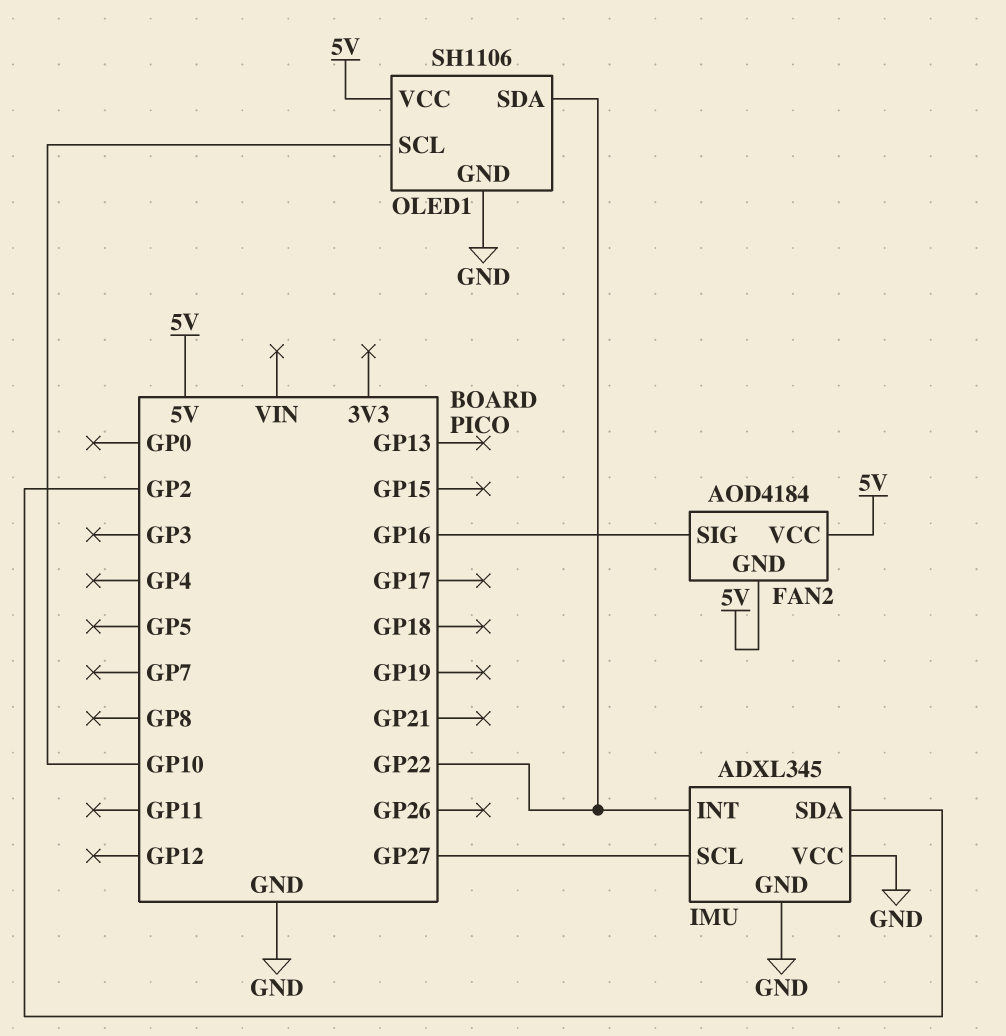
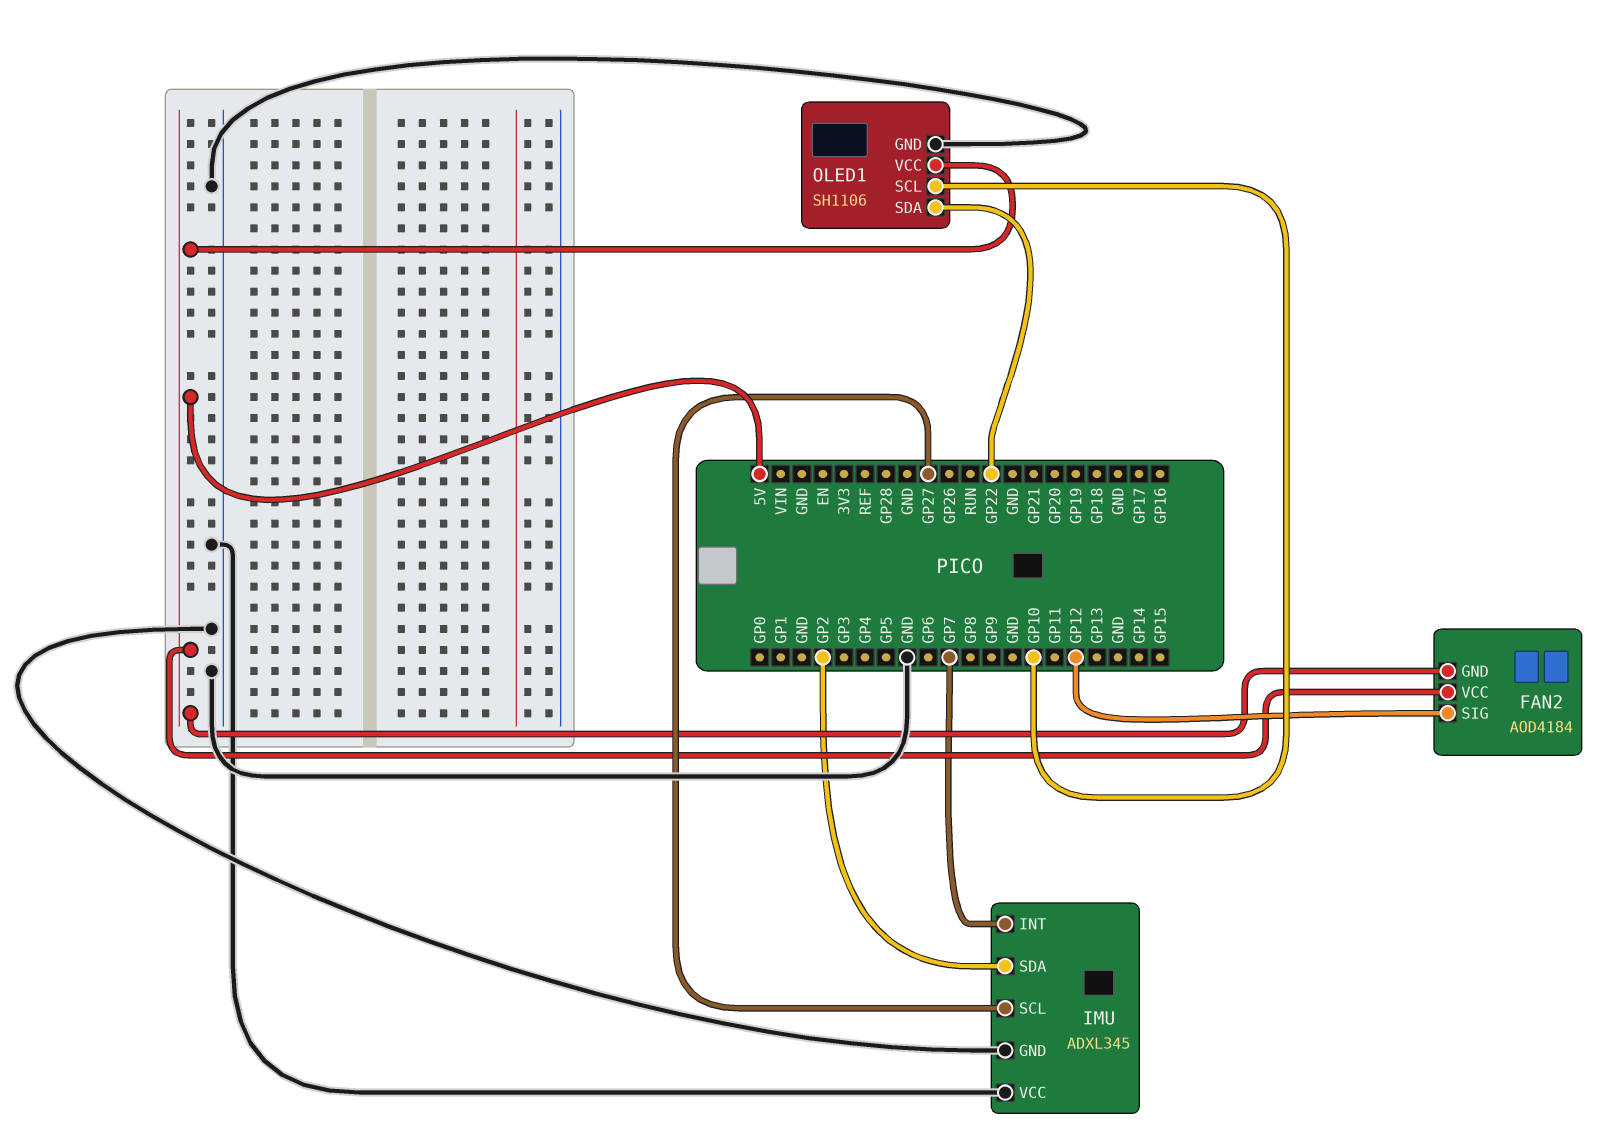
FAN2 pin SIG: GP16 -> GP12
IMU pin INT: GP22 -> GP7

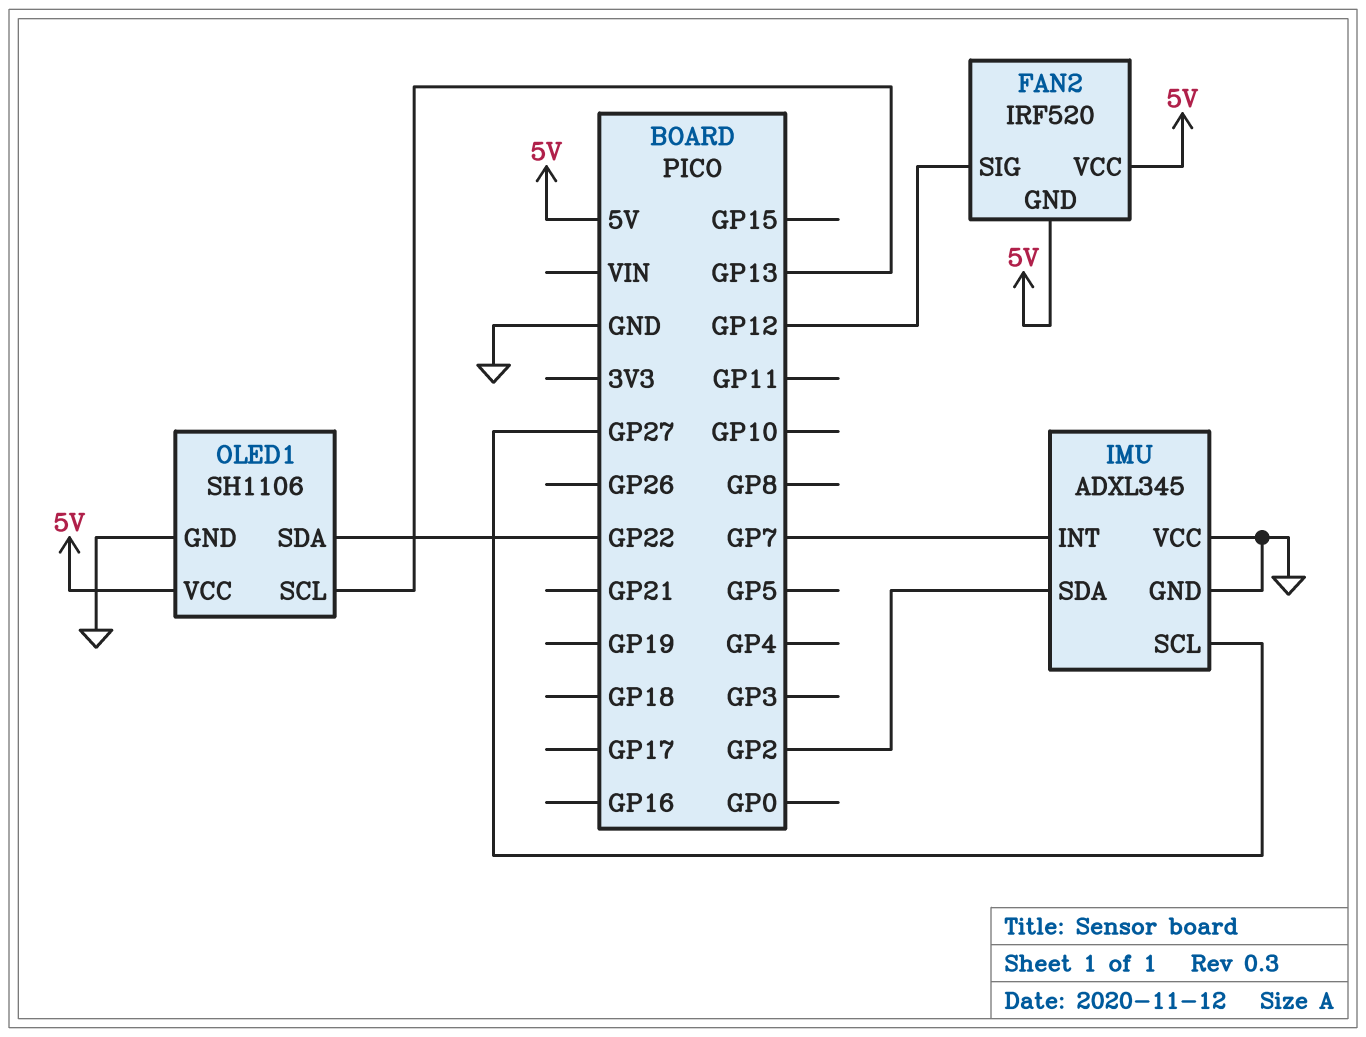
FAN2: AOD4184 -> IRF520
OLED1 pin SCL: GP10 -> GP13

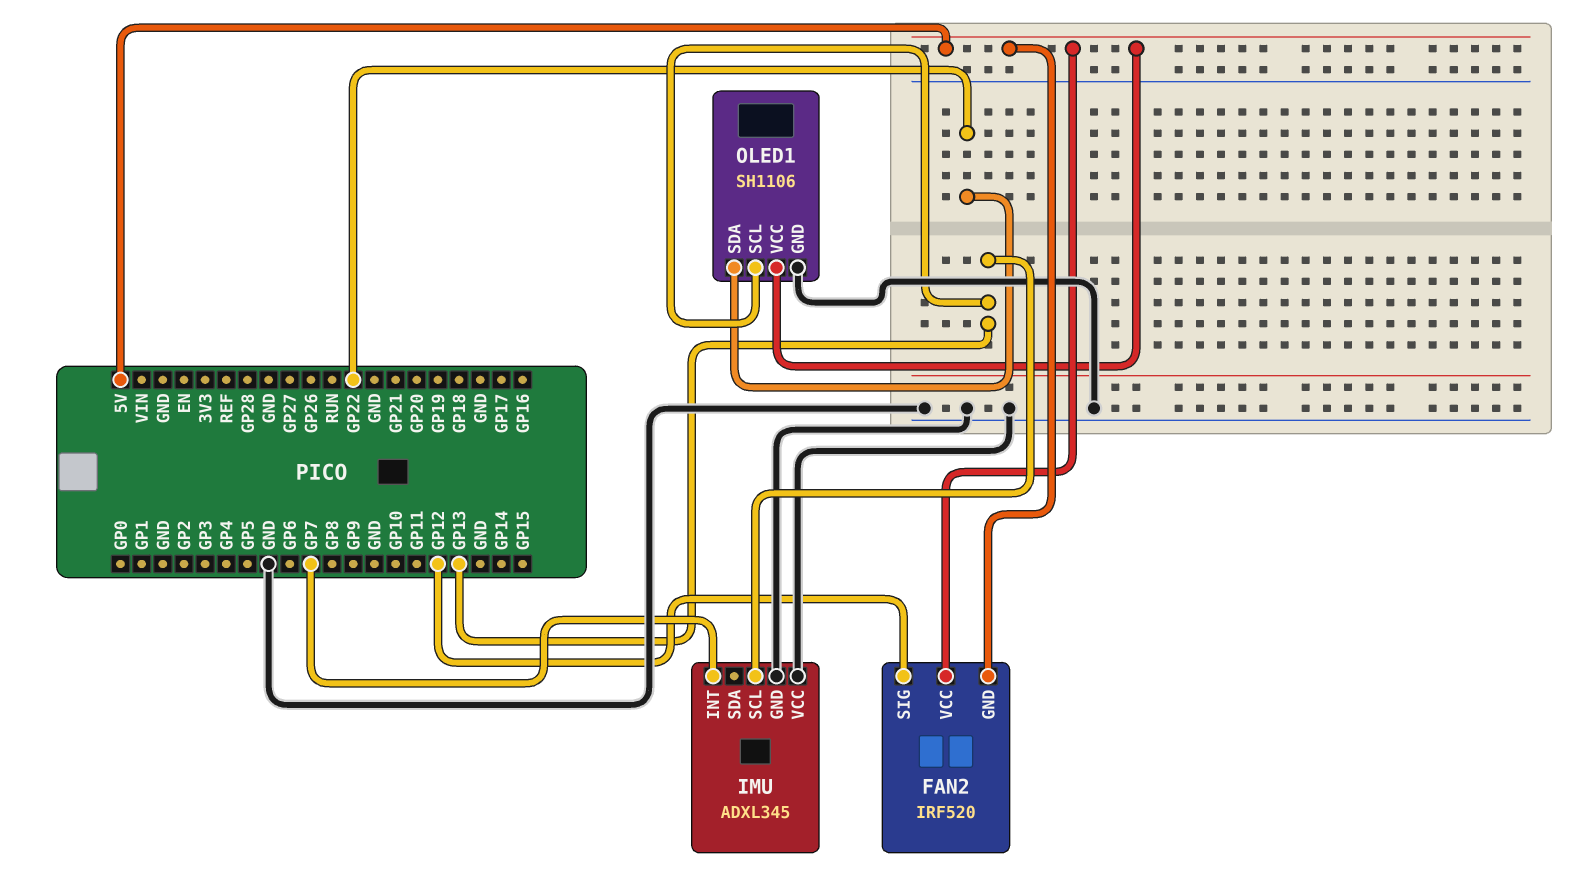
IMU pin SCL: GP27 -> GP13
IMU pin SDA: GP2 -> none

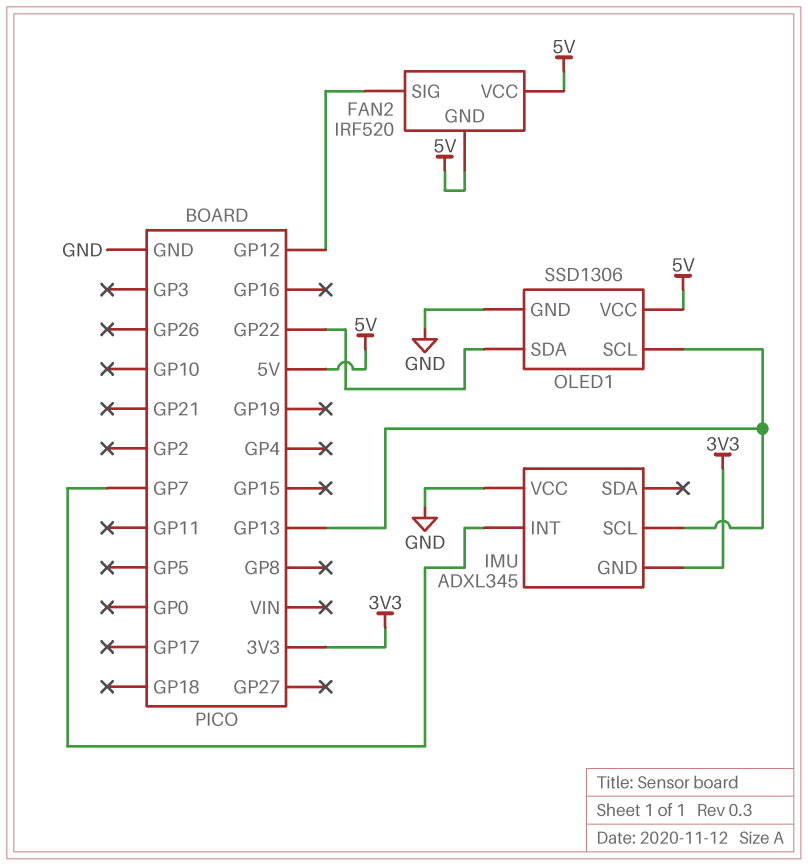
IMU pin GND: GND -> 3V3
OLED1: SH1106 -> SSD1306

